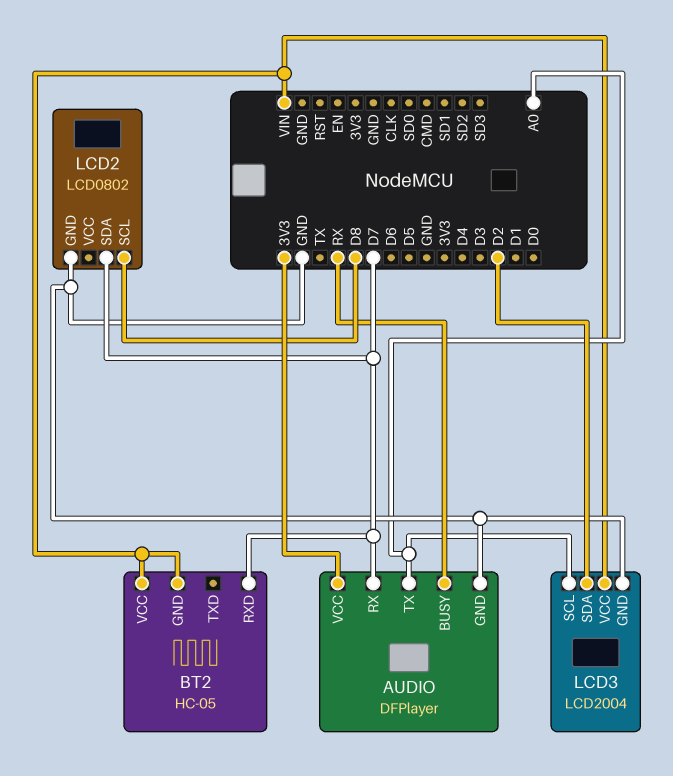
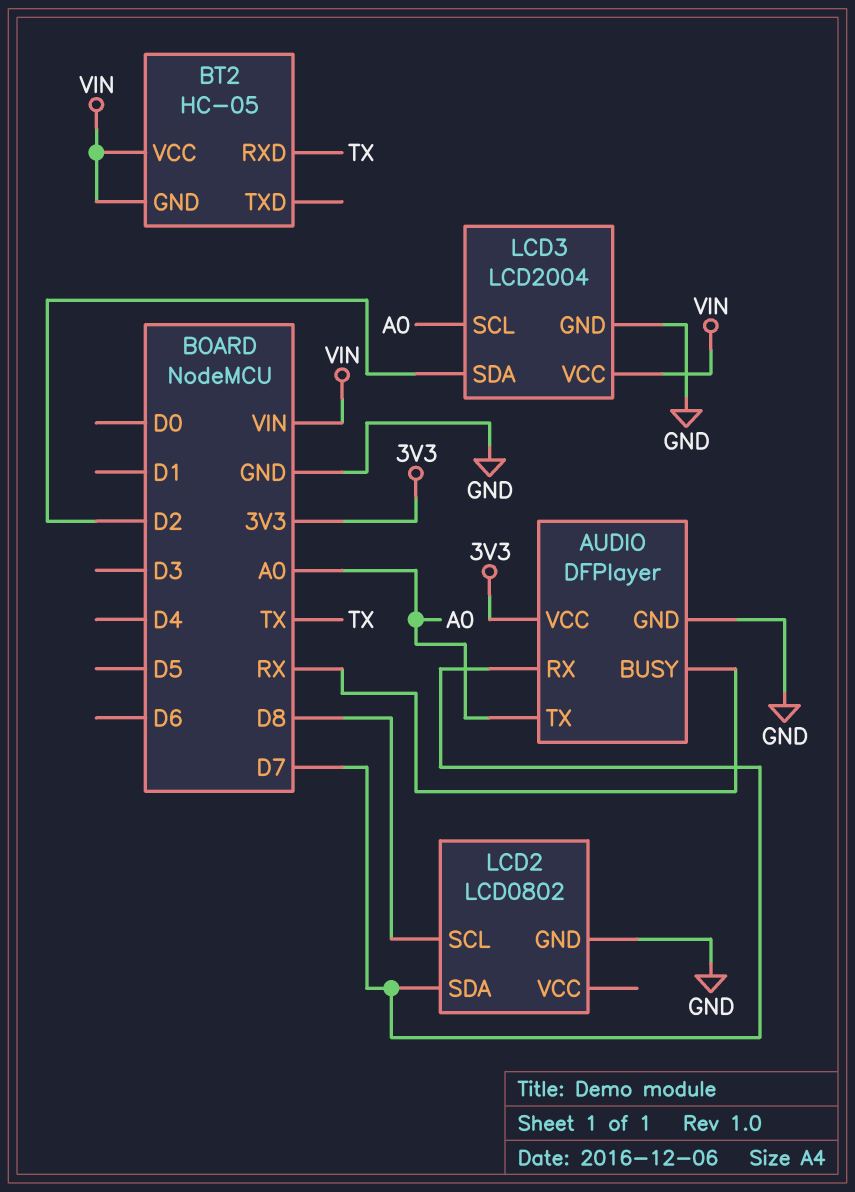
BT2 pin RXD: D7 -> TX

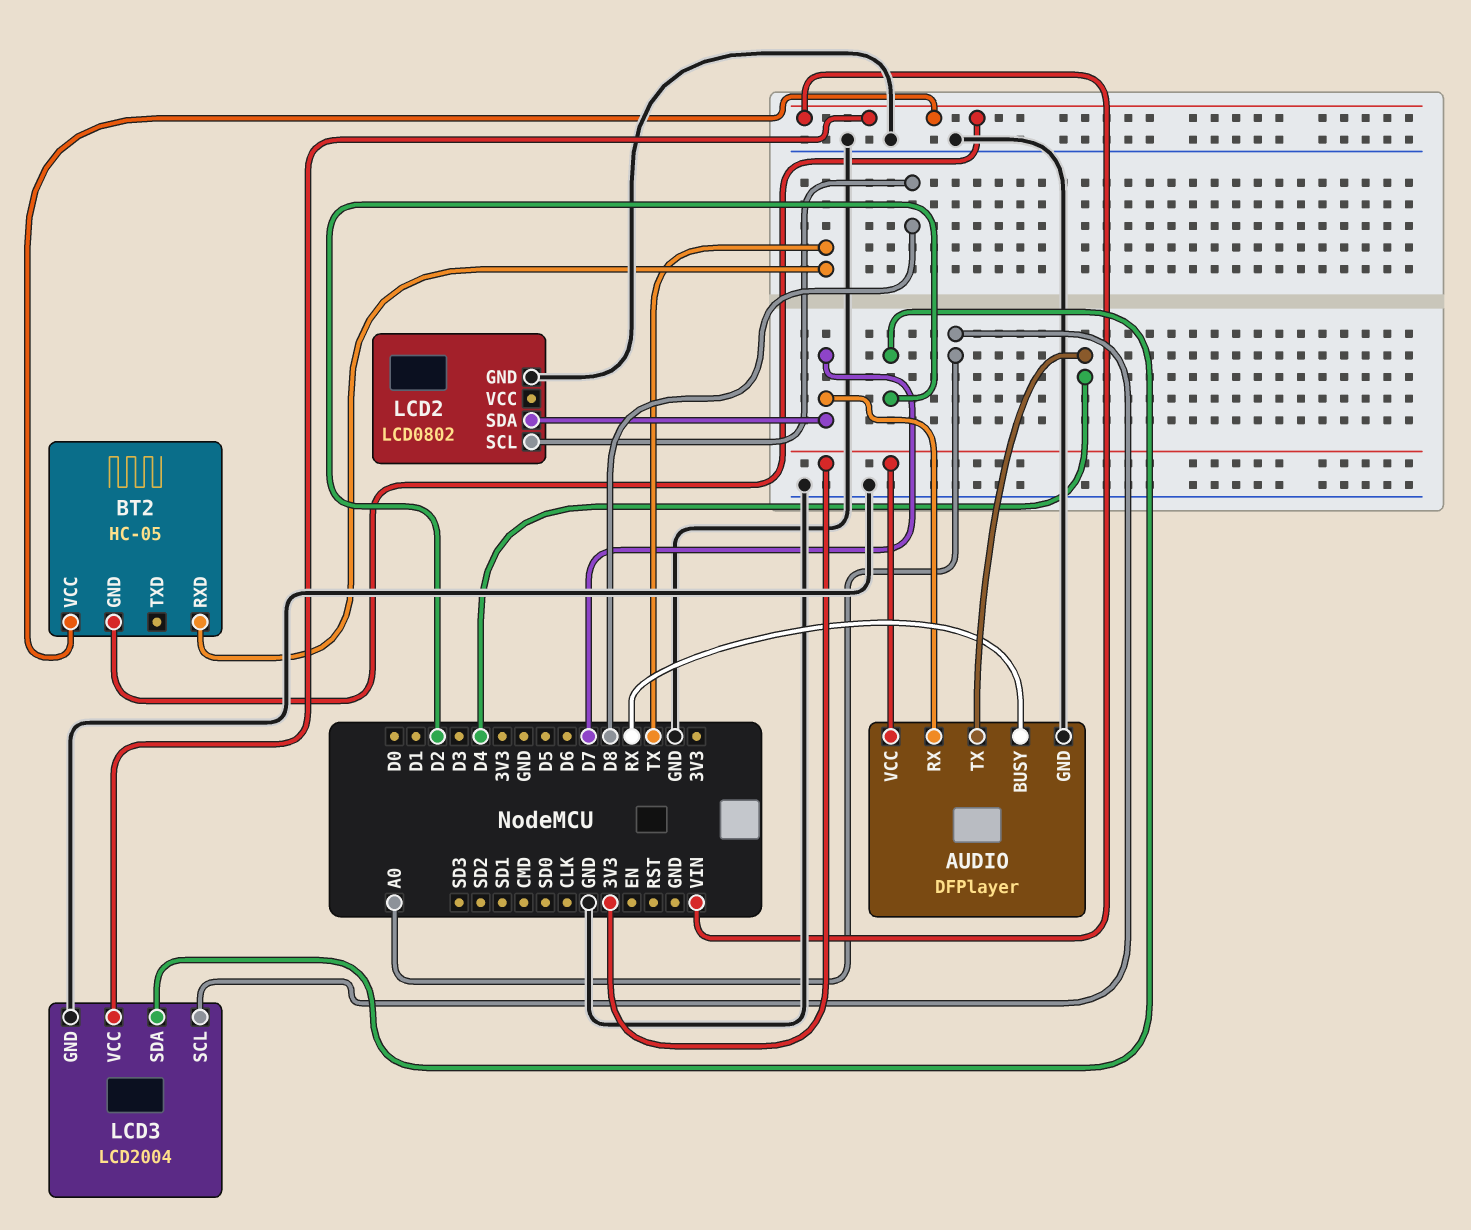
AUDIO pin TX: A0 -> D4

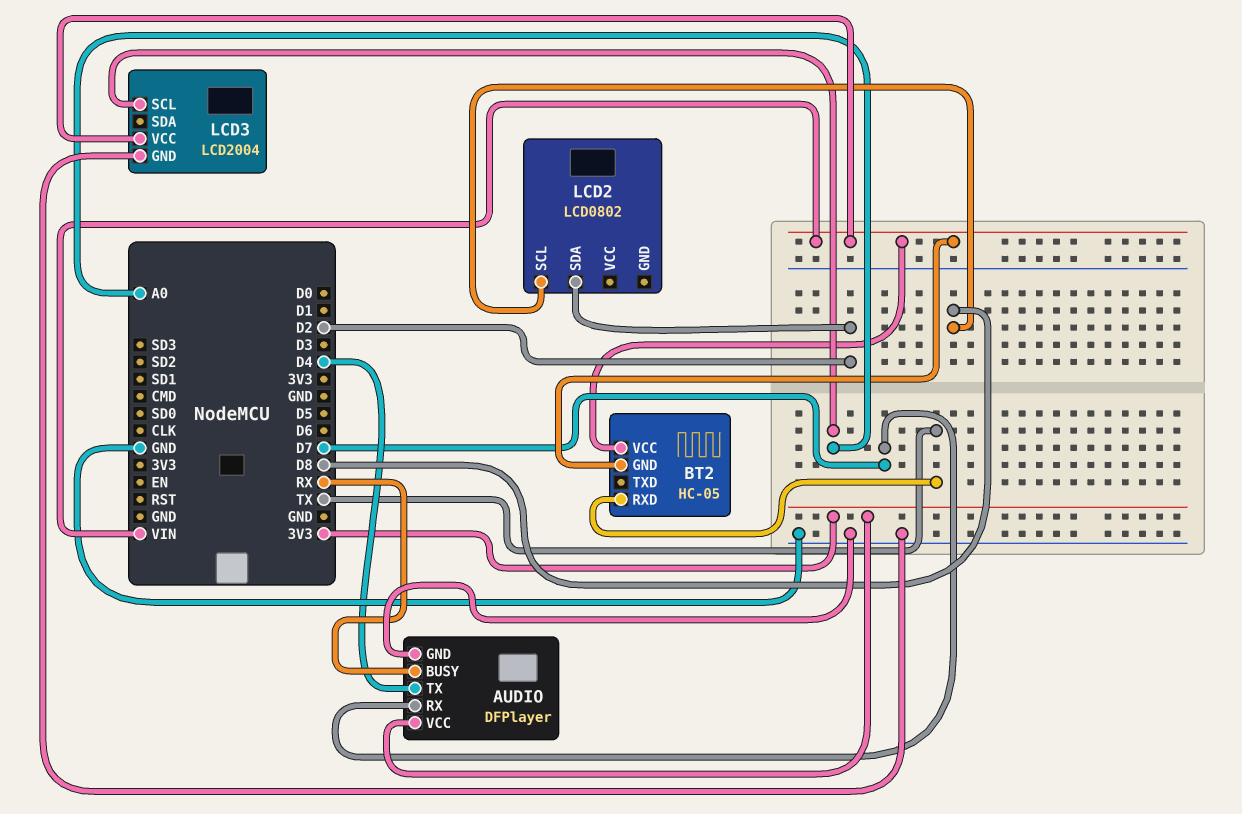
LCD2 pin GND: GND -> none
LCD2 pin SDA: D7 -> D2
LCD3 pin SDA: D2 -> none

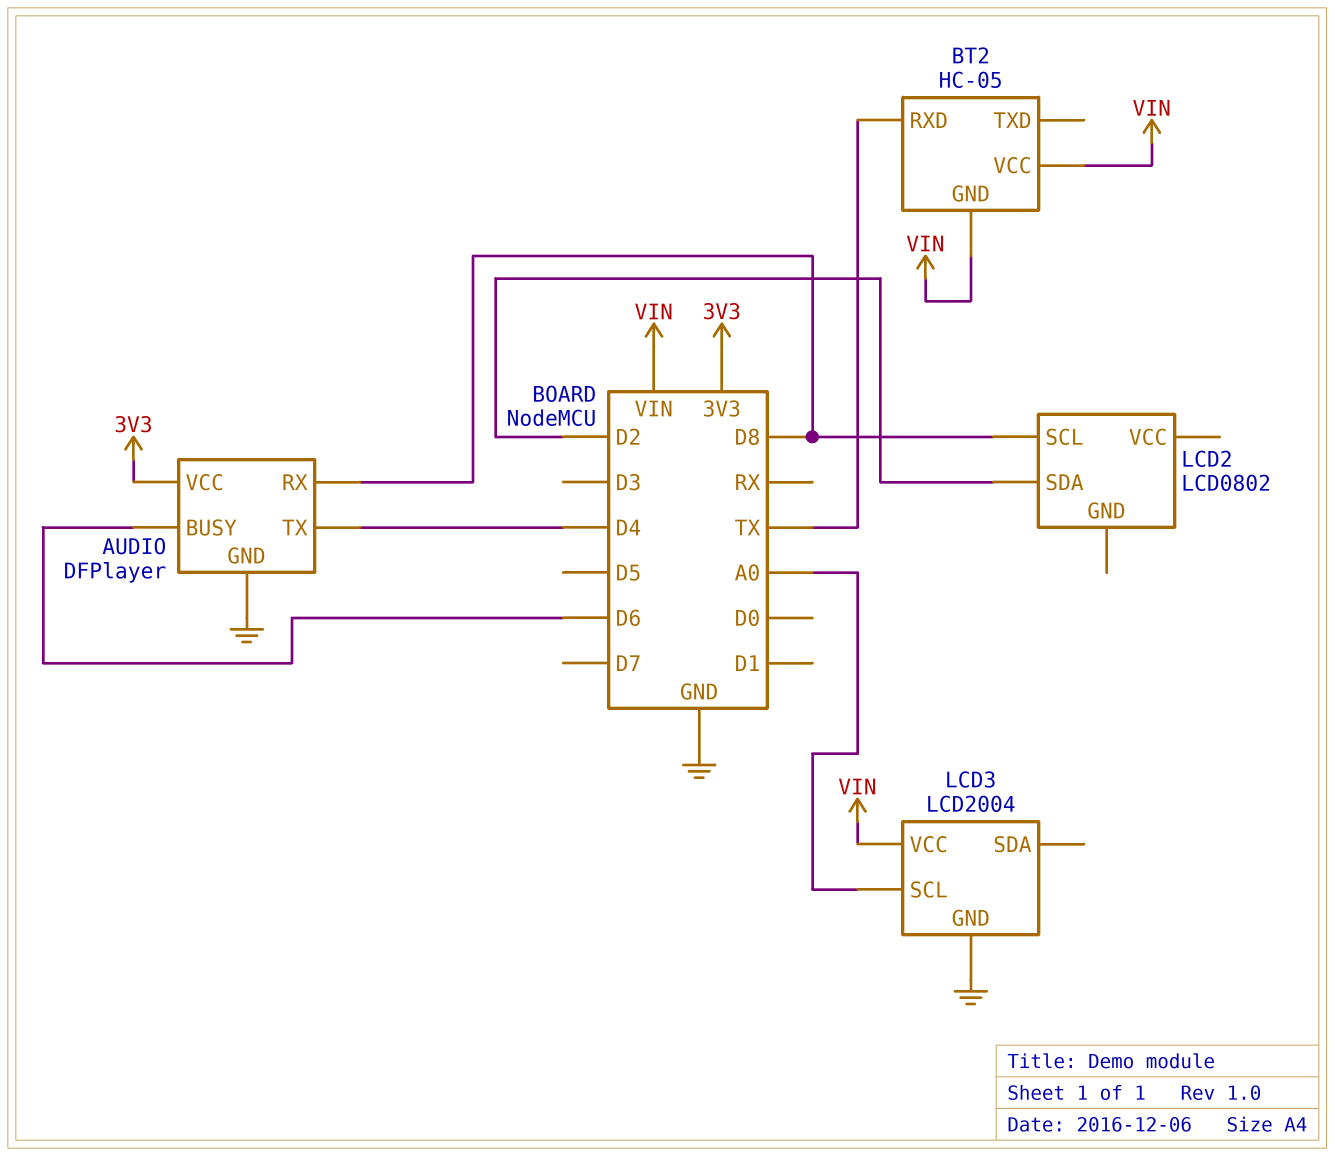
AUDIO pin BUSY: RX -> D6
AUDIO pin RX: D7 -> D8

